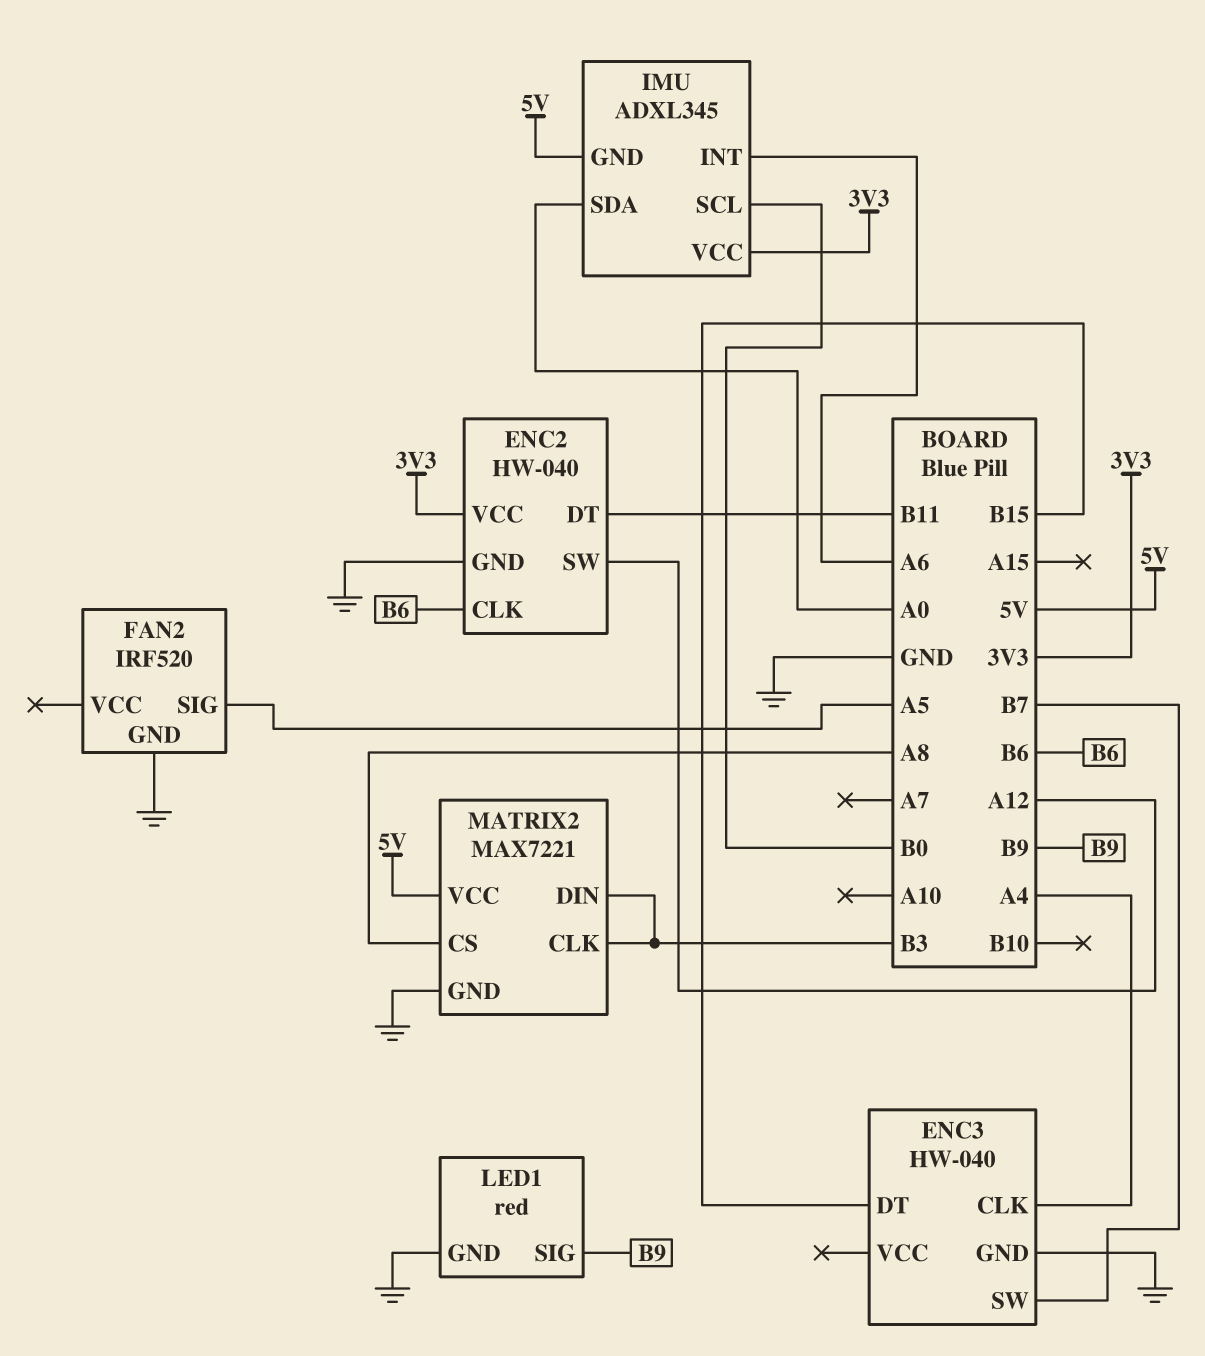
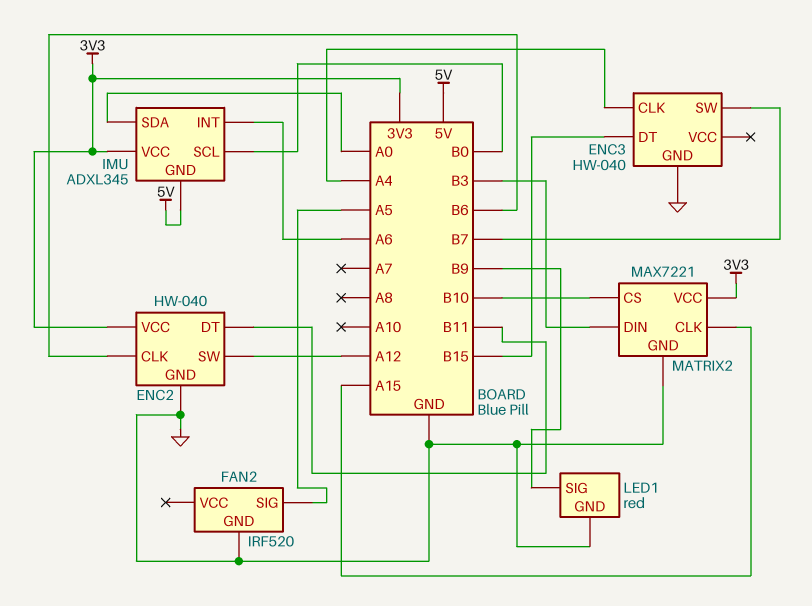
MATRIX2 pin CLK: B3 -> A15
MATRIX2 pin CS: A8 -> B10
MATRIX2 pin VCC: 5V -> 3V3

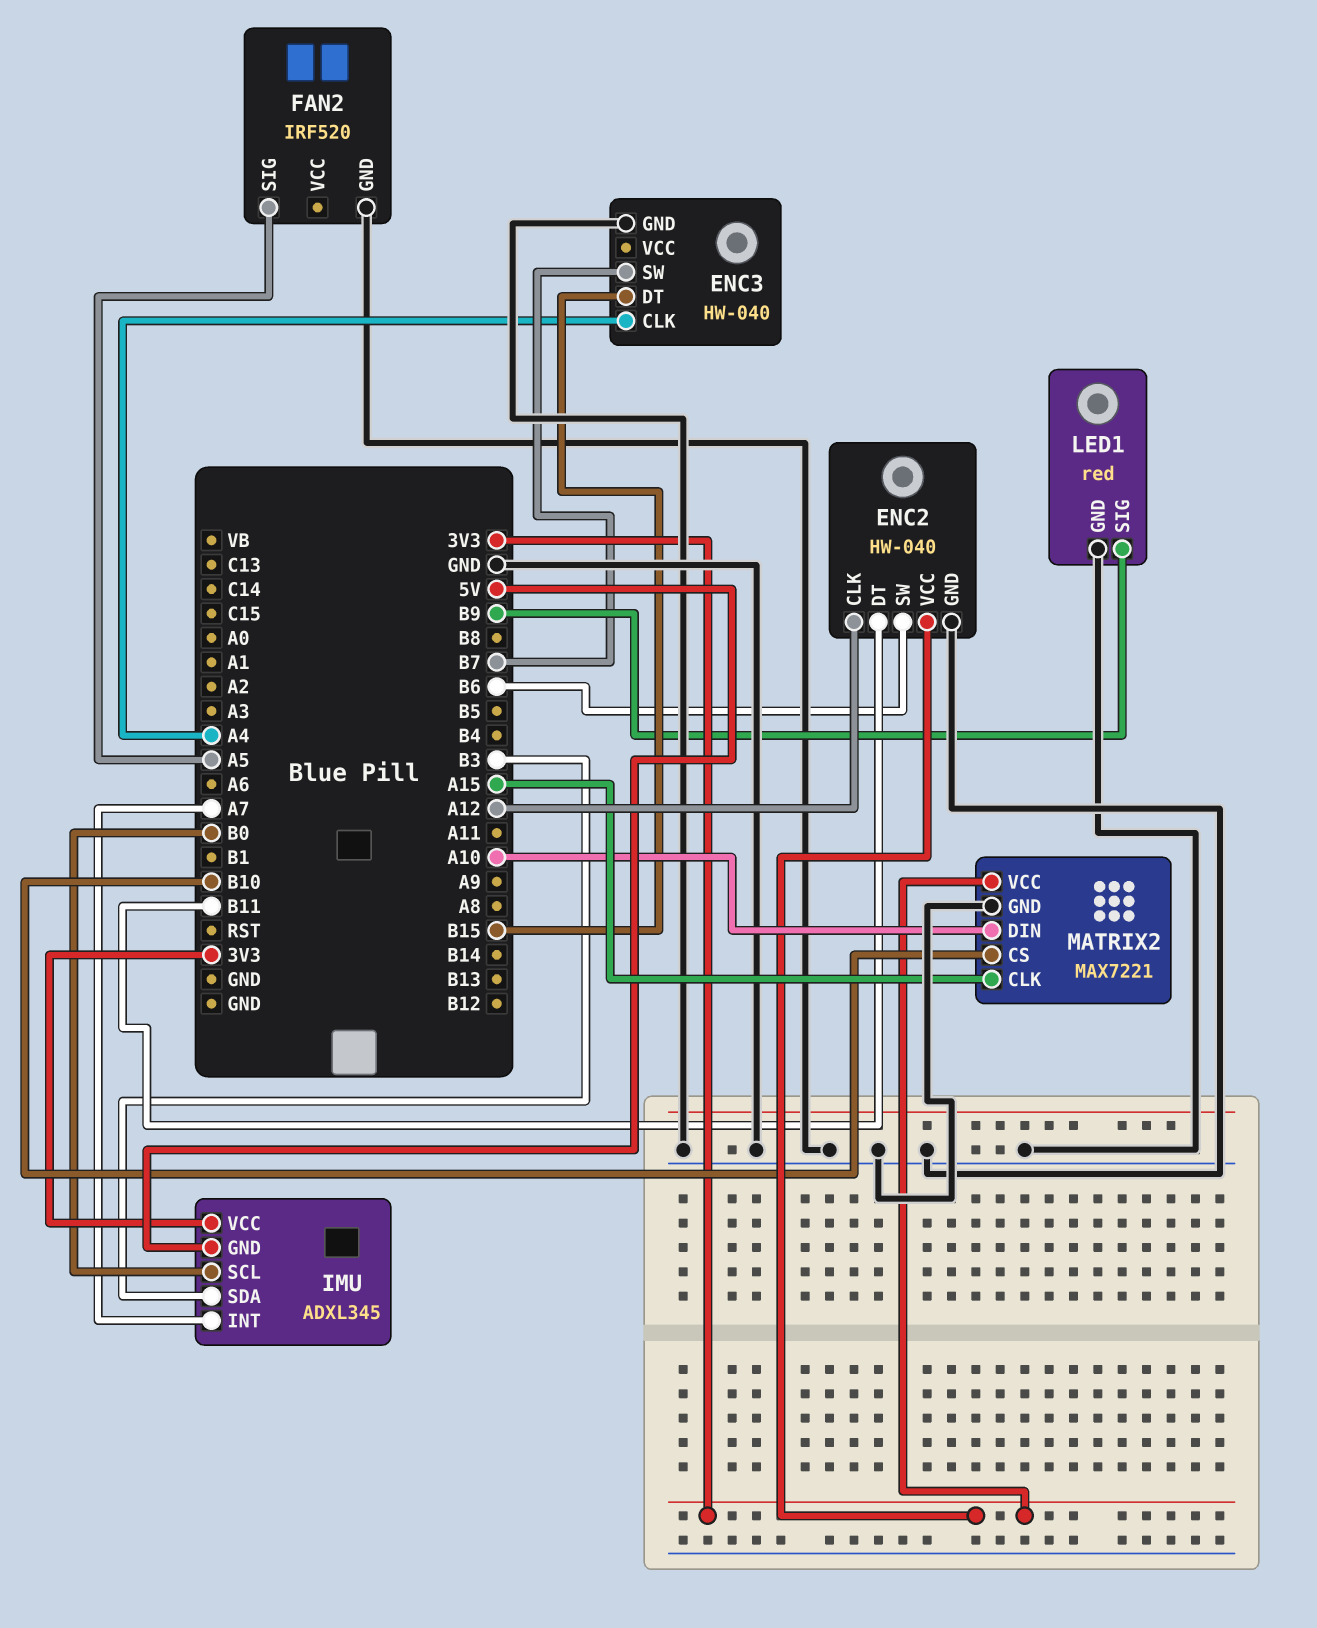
ENC2 pin CLK: B6 -> A12
ENC2 pin SW: A12 -> B6
IMU pin INT: A6 -> A7
IMU pin SDA: A0 -> B3
MATRIX2 pin DIN: B3 -> A10

